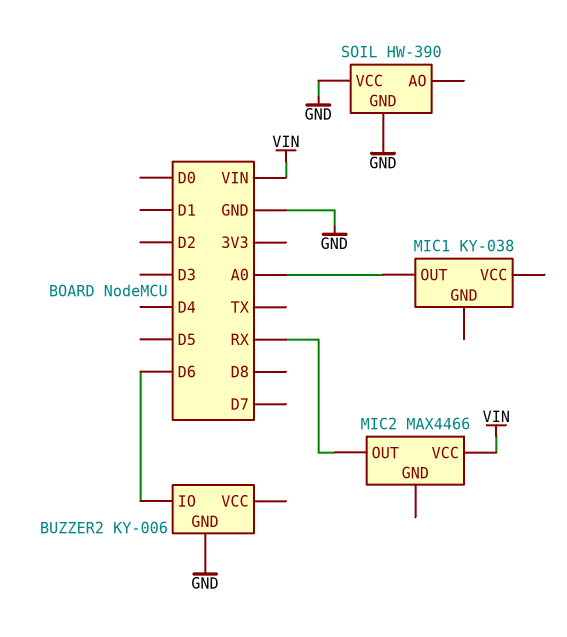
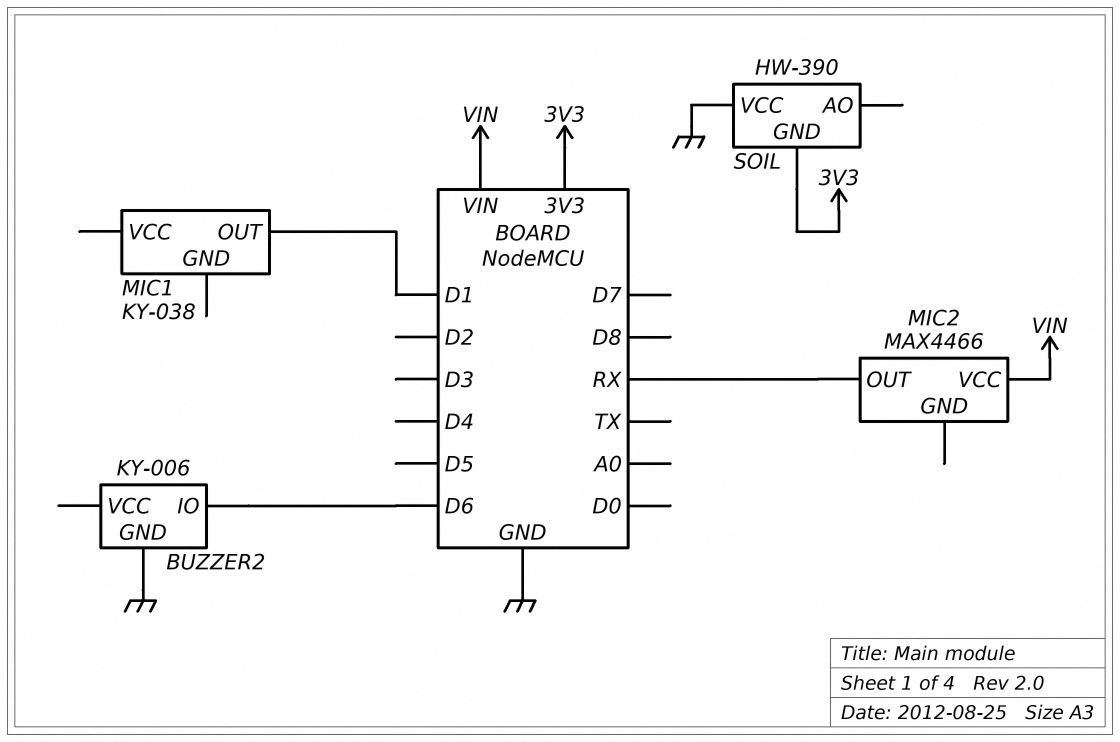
MIC1 pin OUT: A0 -> D1
SOIL pin GND: GND -> 3V3

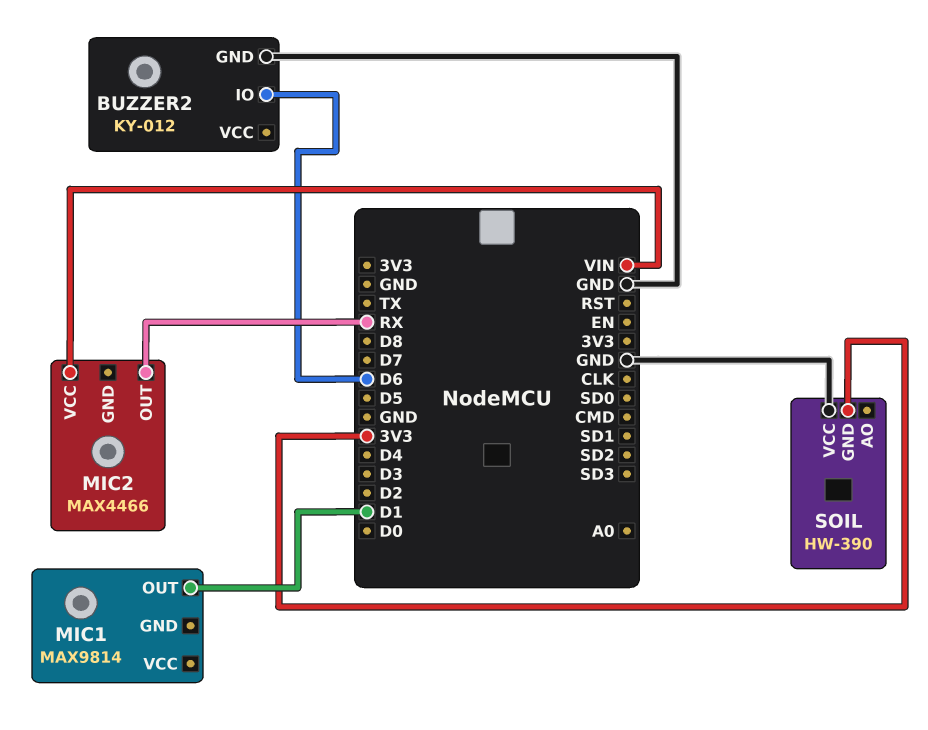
BUZZER2: KY-006 -> KY-012
MIC1: KY-038 -> MAX9814

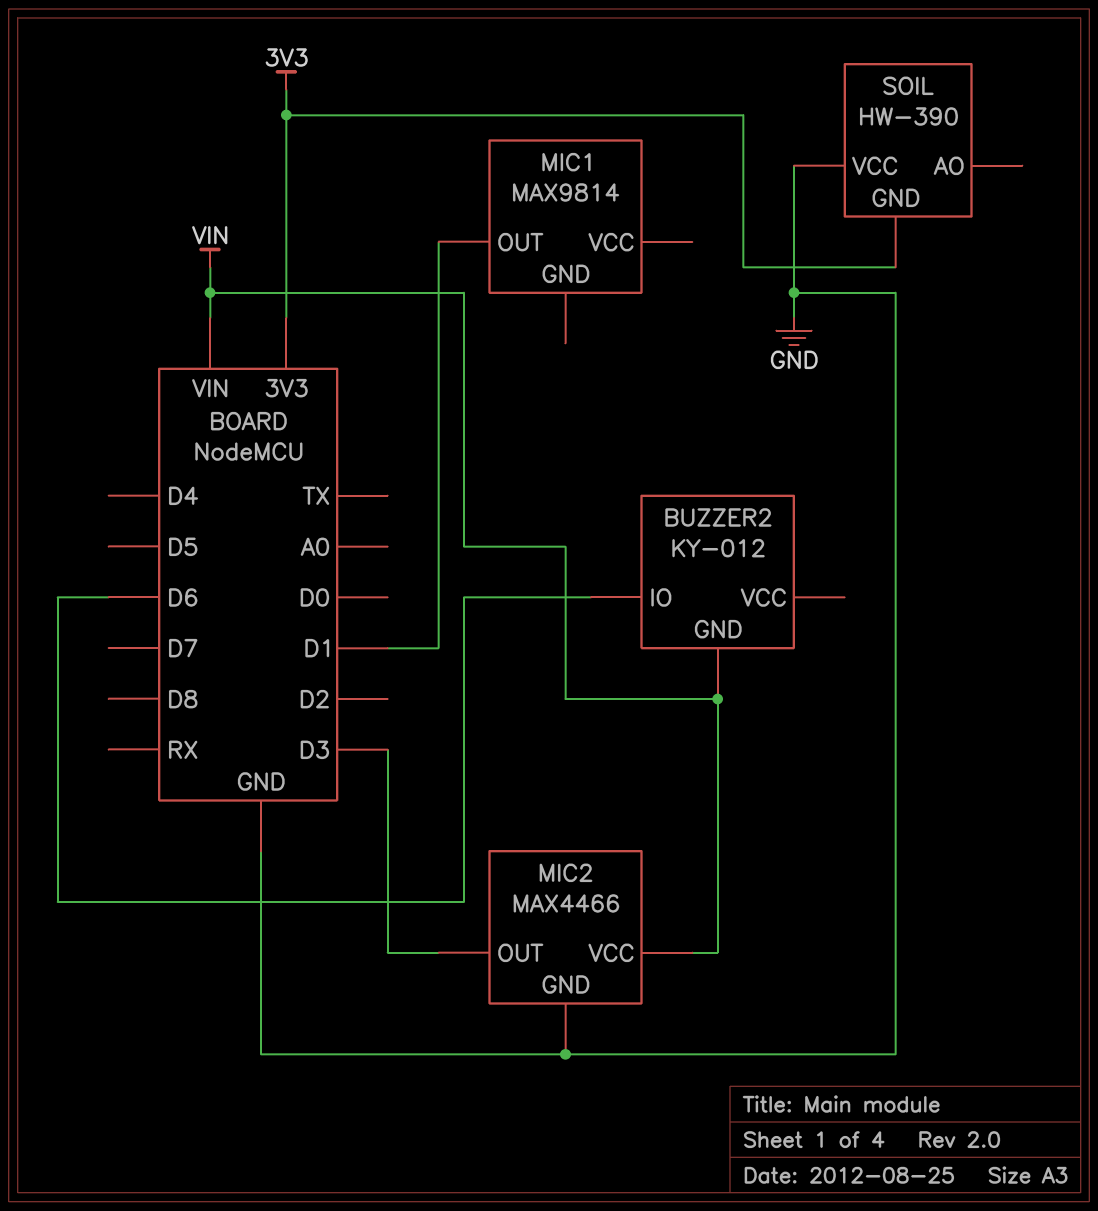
BUZZER2 pin GND: GND -> VIN
MIC2 pin GND: none -> GND
MIC2 pin OUT: RX -> D3

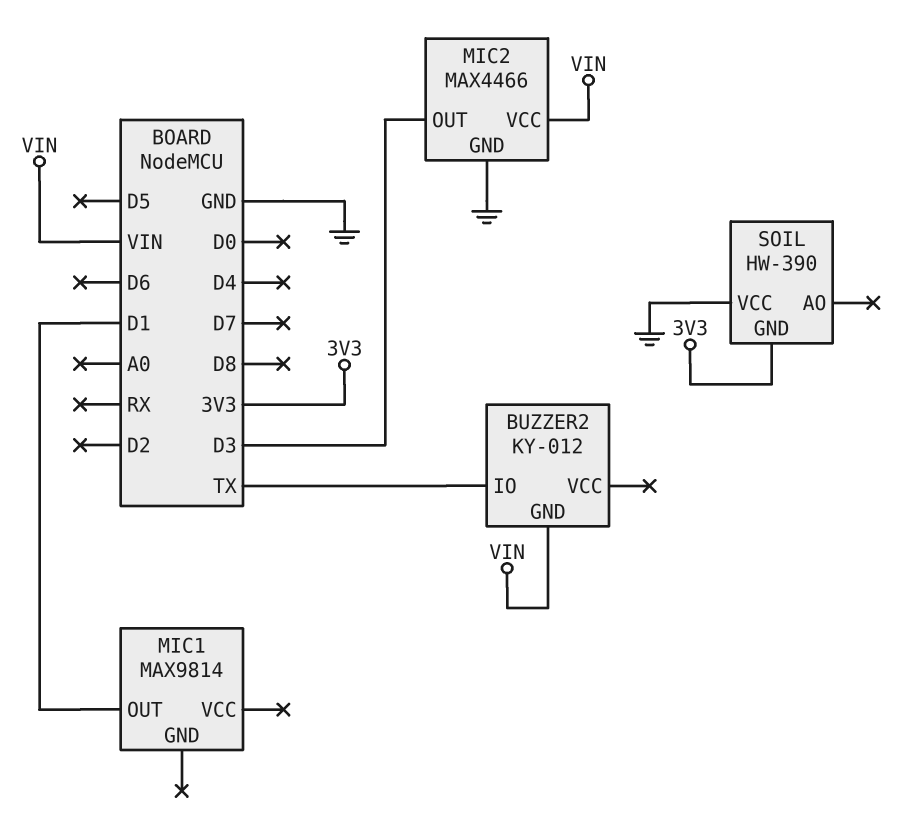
BUZZER2 pin IO: D6 -> TX

